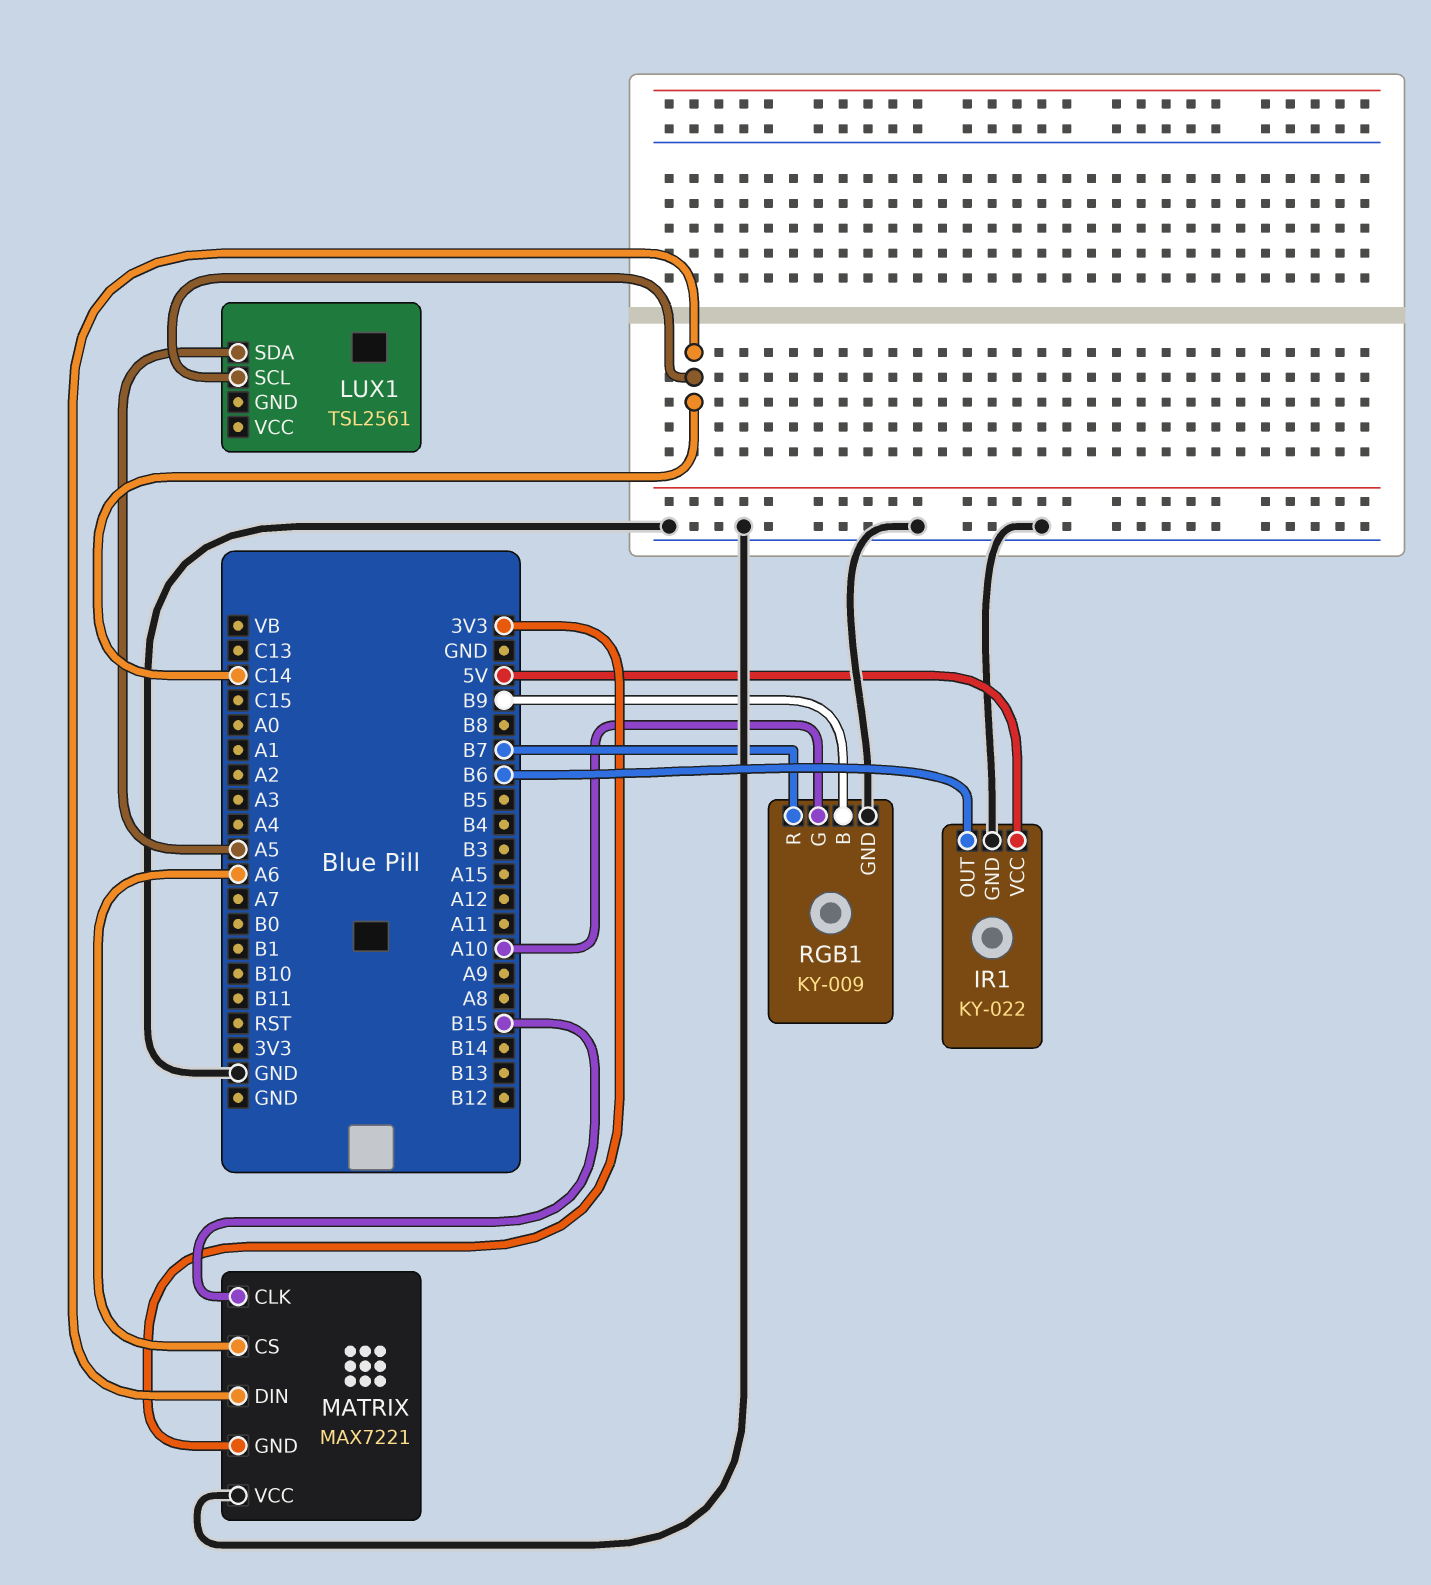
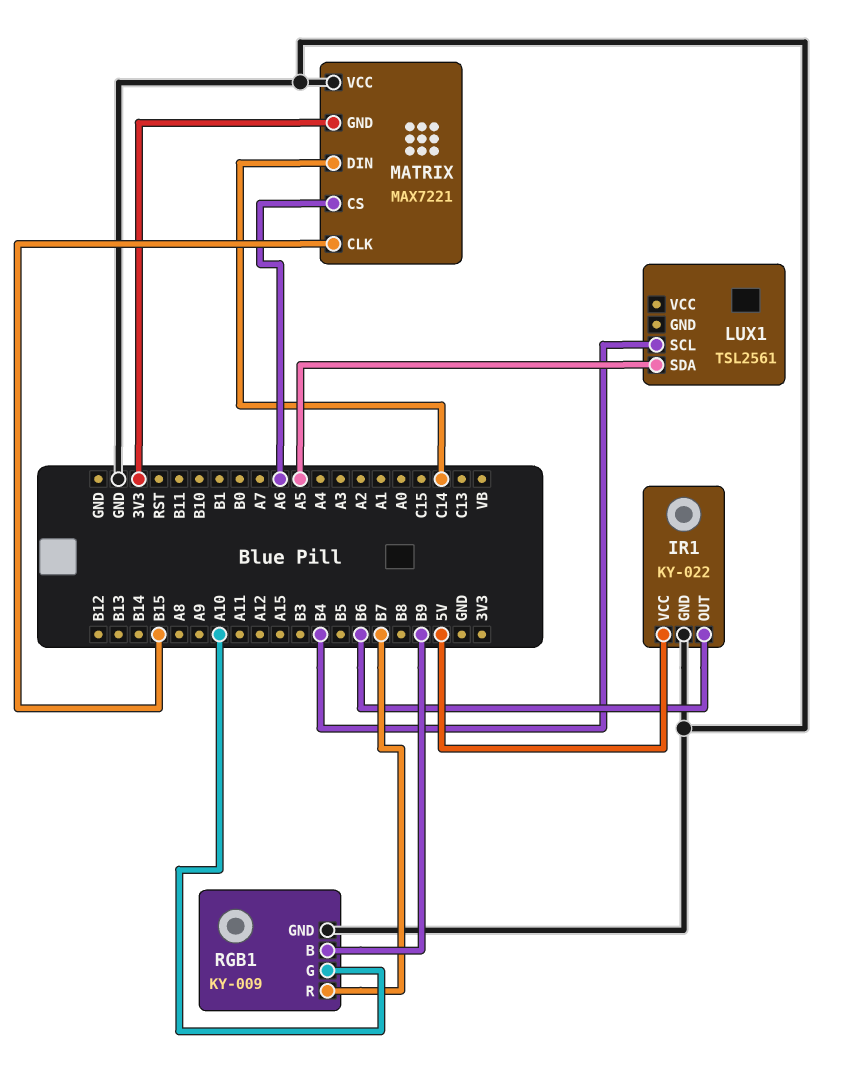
LUX1 pin SCL: C14 -> B4

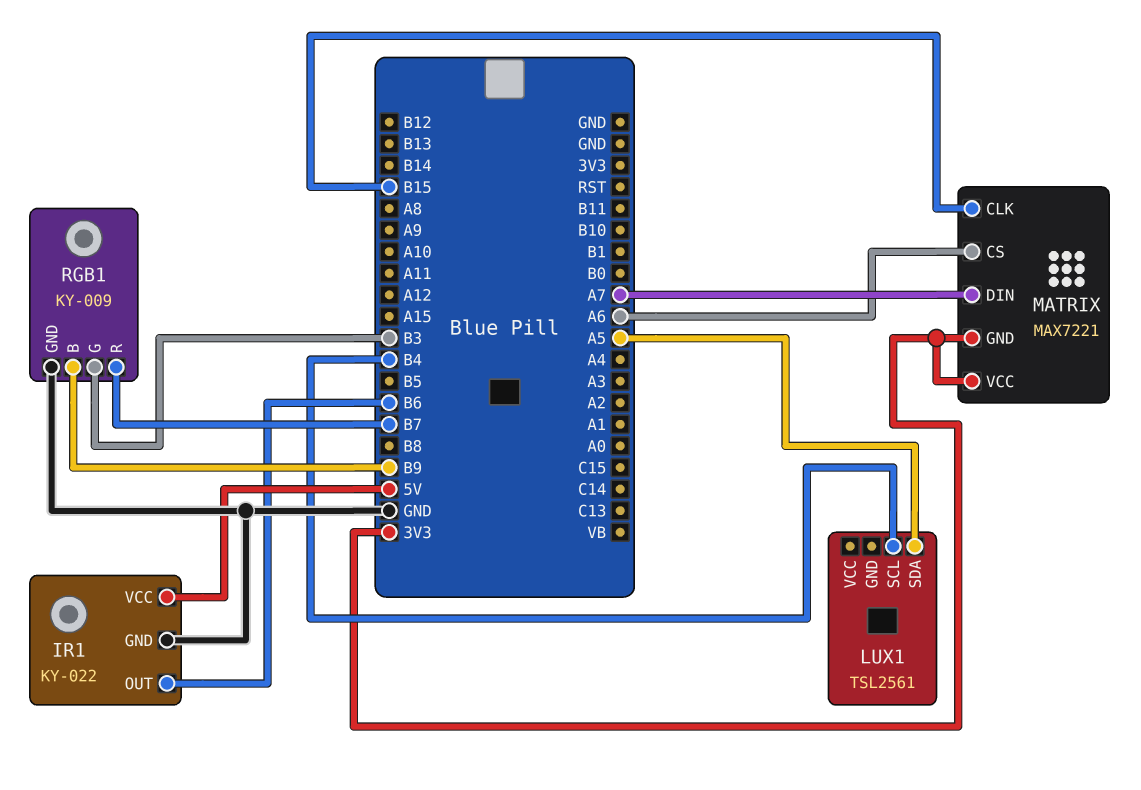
MATRIX pin DIN: C14 -> A7
MATRIX pin VCC: GND -> 3V3
RGB1 pin G: A10 -> B3

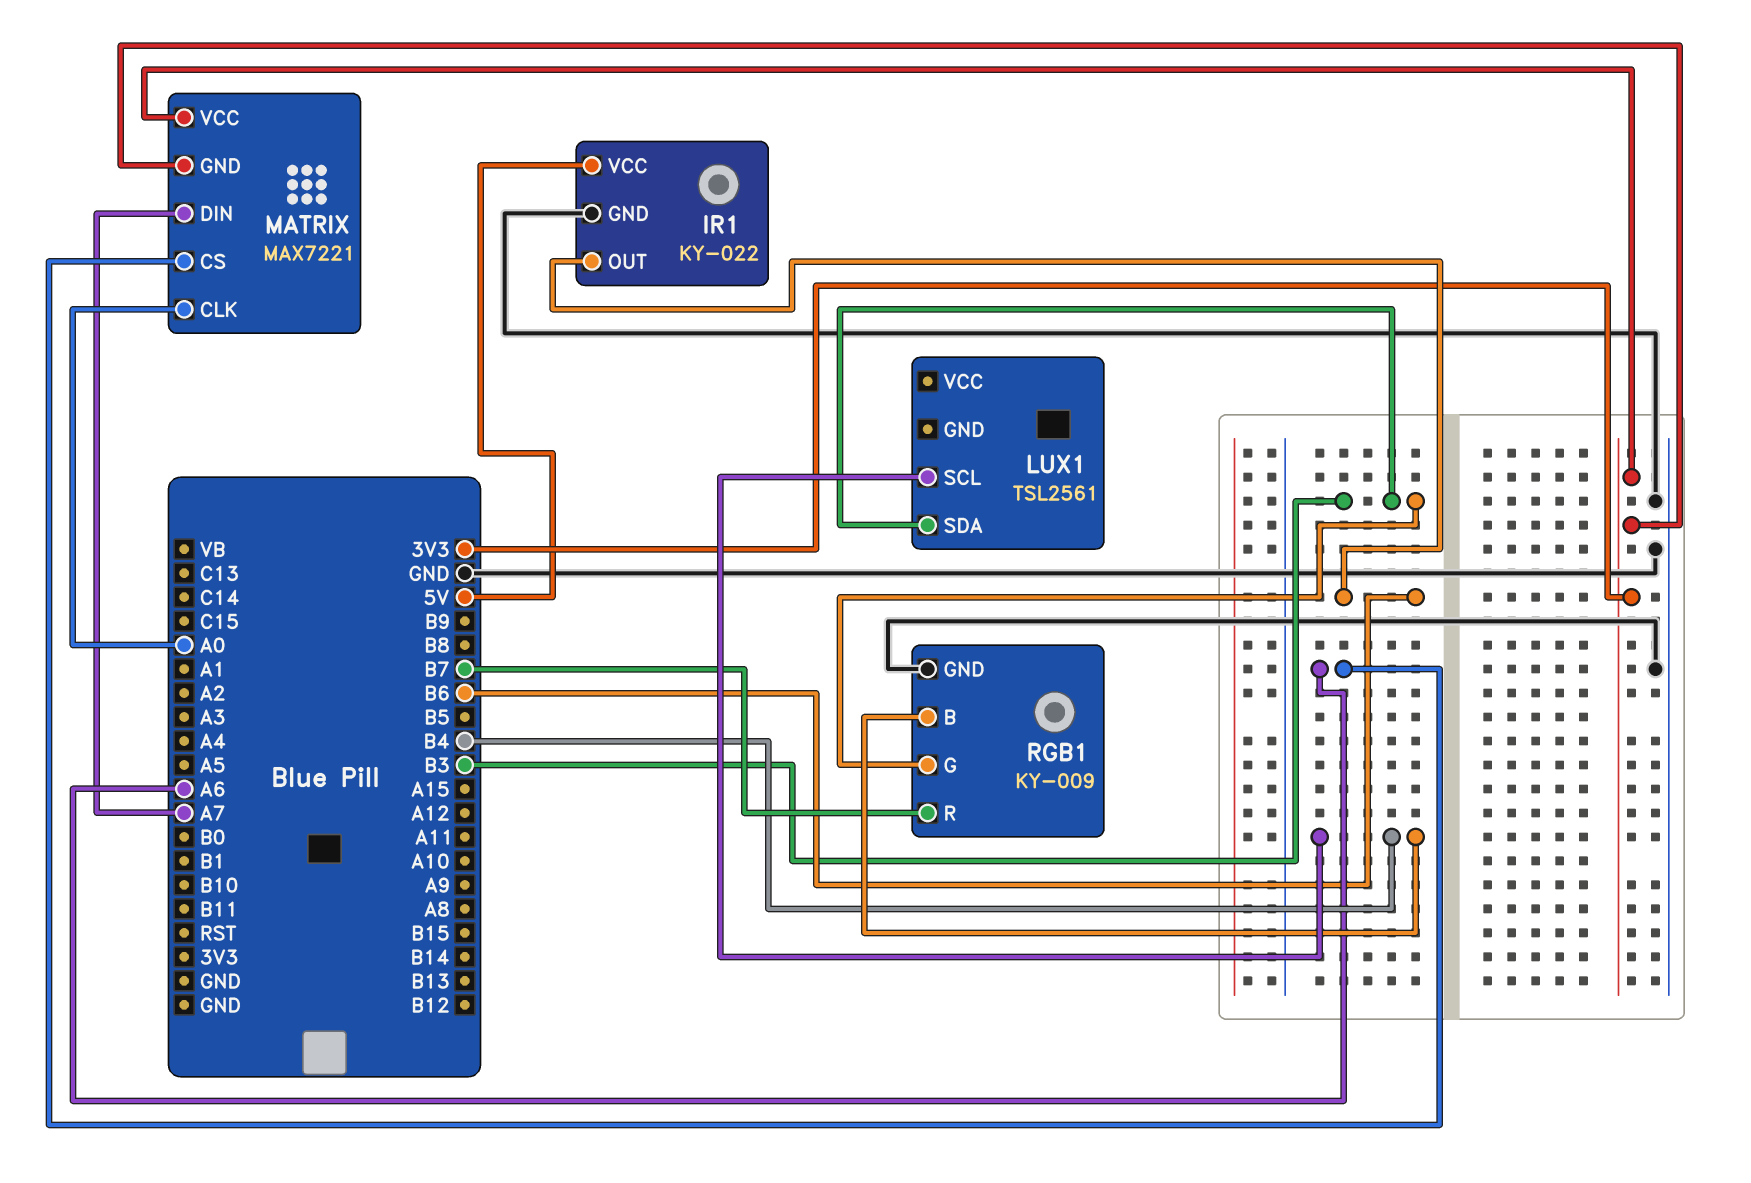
LUX1 pin SDA: A5 -> B3
MATRIX pin CLK: B15 -> A0
RGB1 pin B: B9 -> B4

